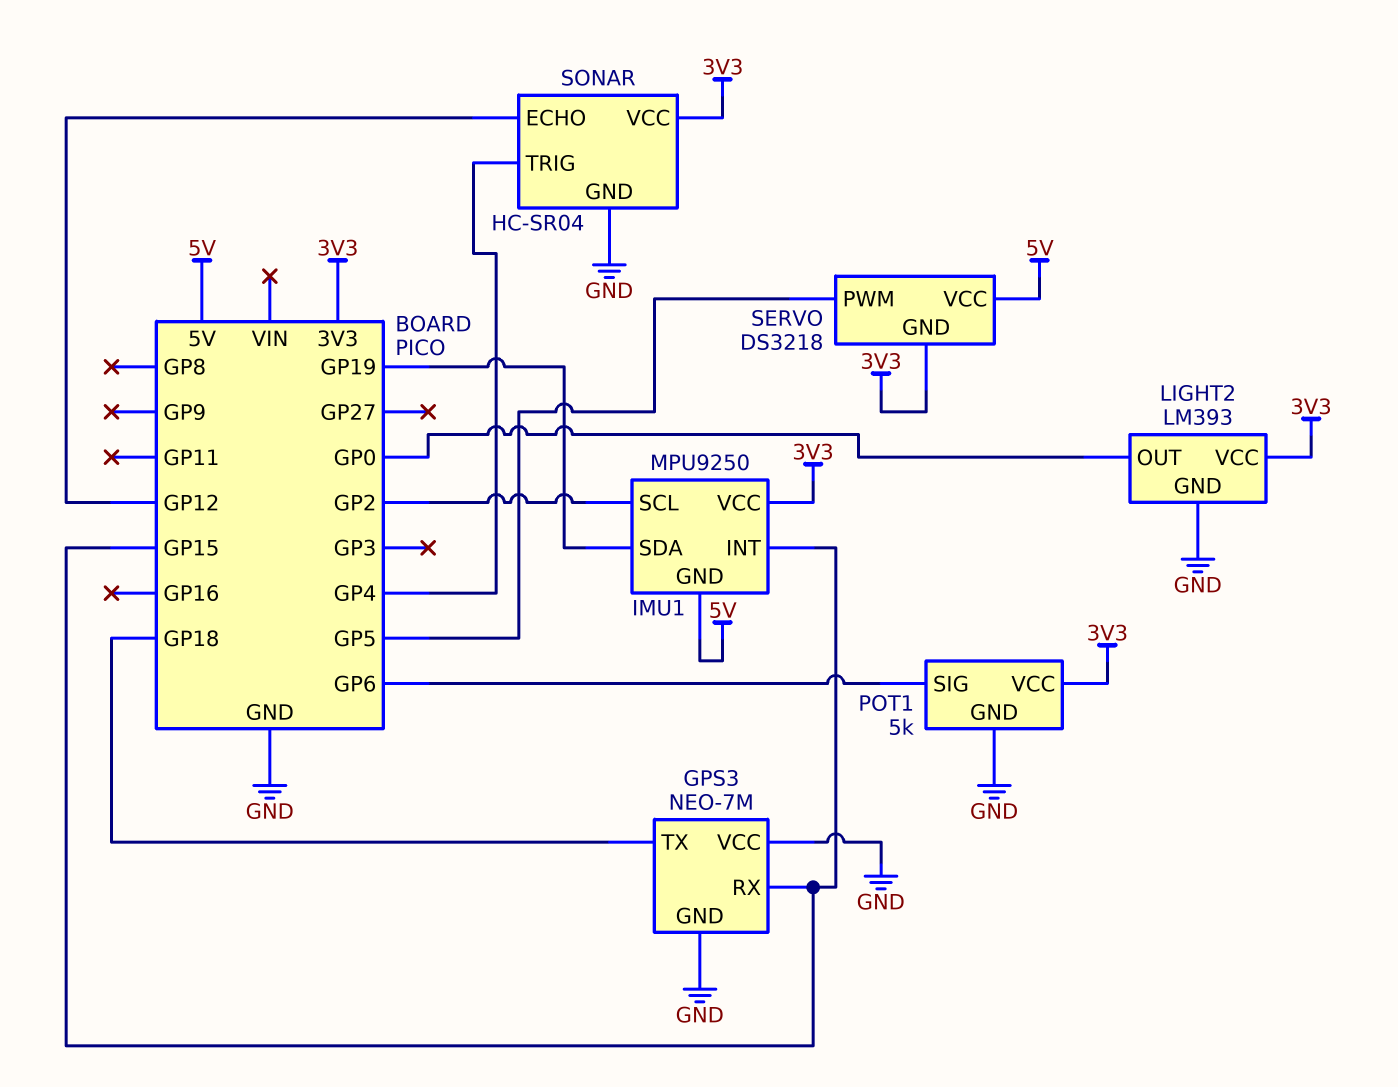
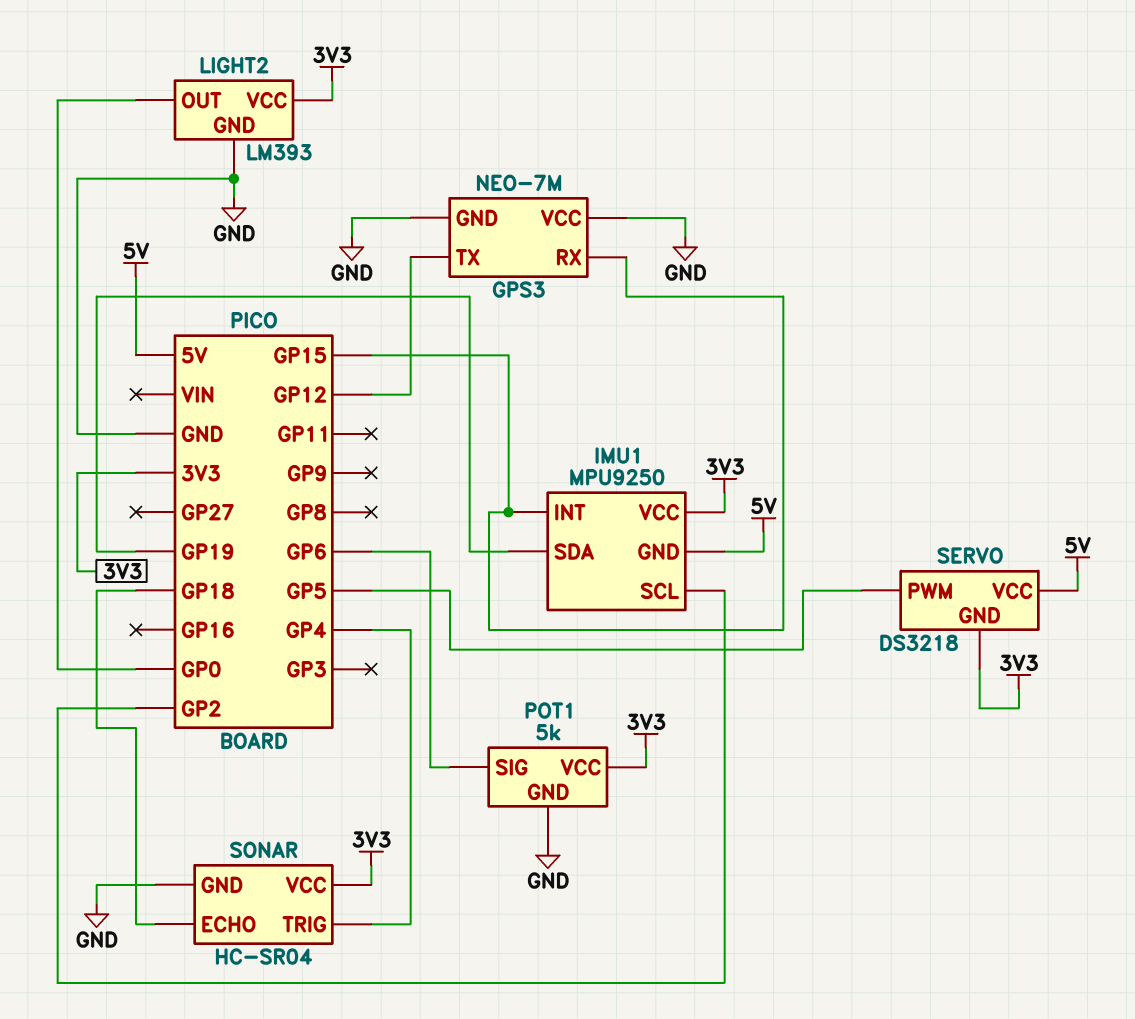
GPS3 pin TX: GP18 -> GP12
SONAR pin ECHO: GP12 -> GP18

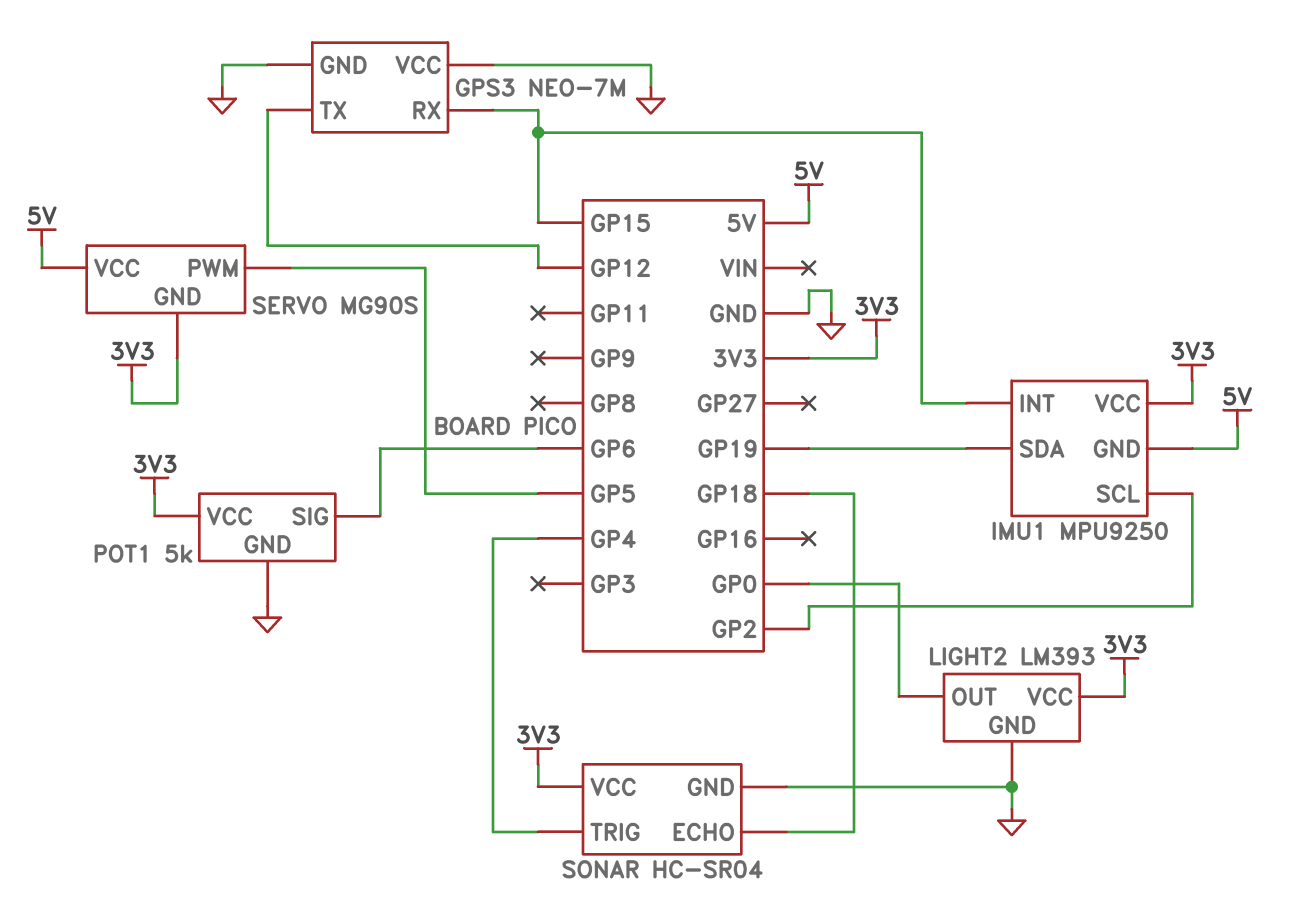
SERVO: DS3218 -> MG90S

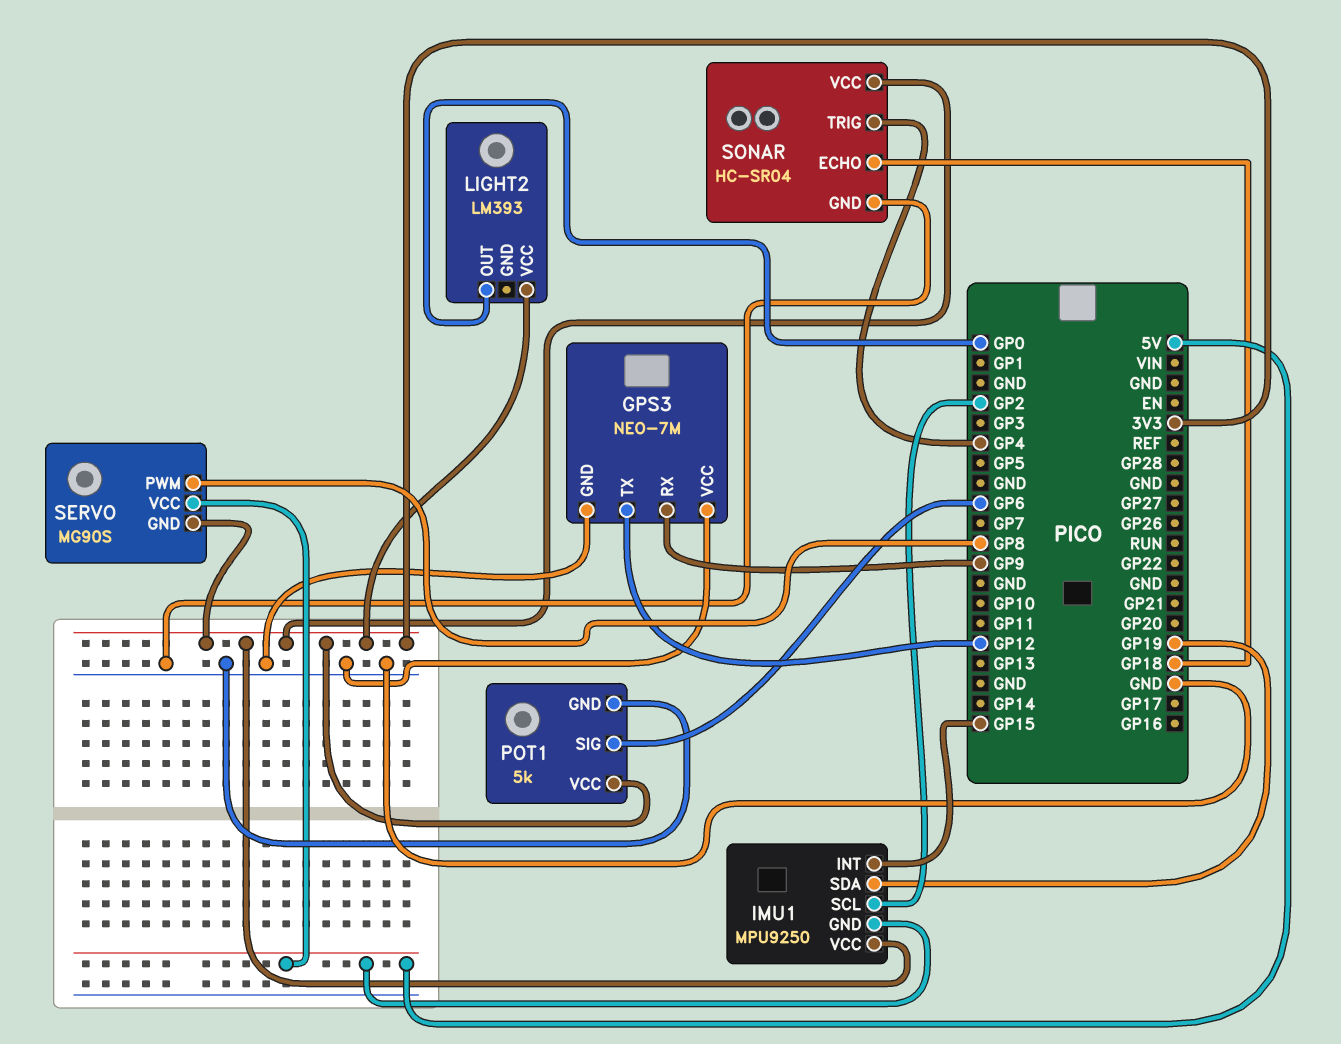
GPS3 pin RX: GP15 -> GP9
LIGHT2 pin GND: GND -> none
SERVO pin PWM: GP5 -> GP8

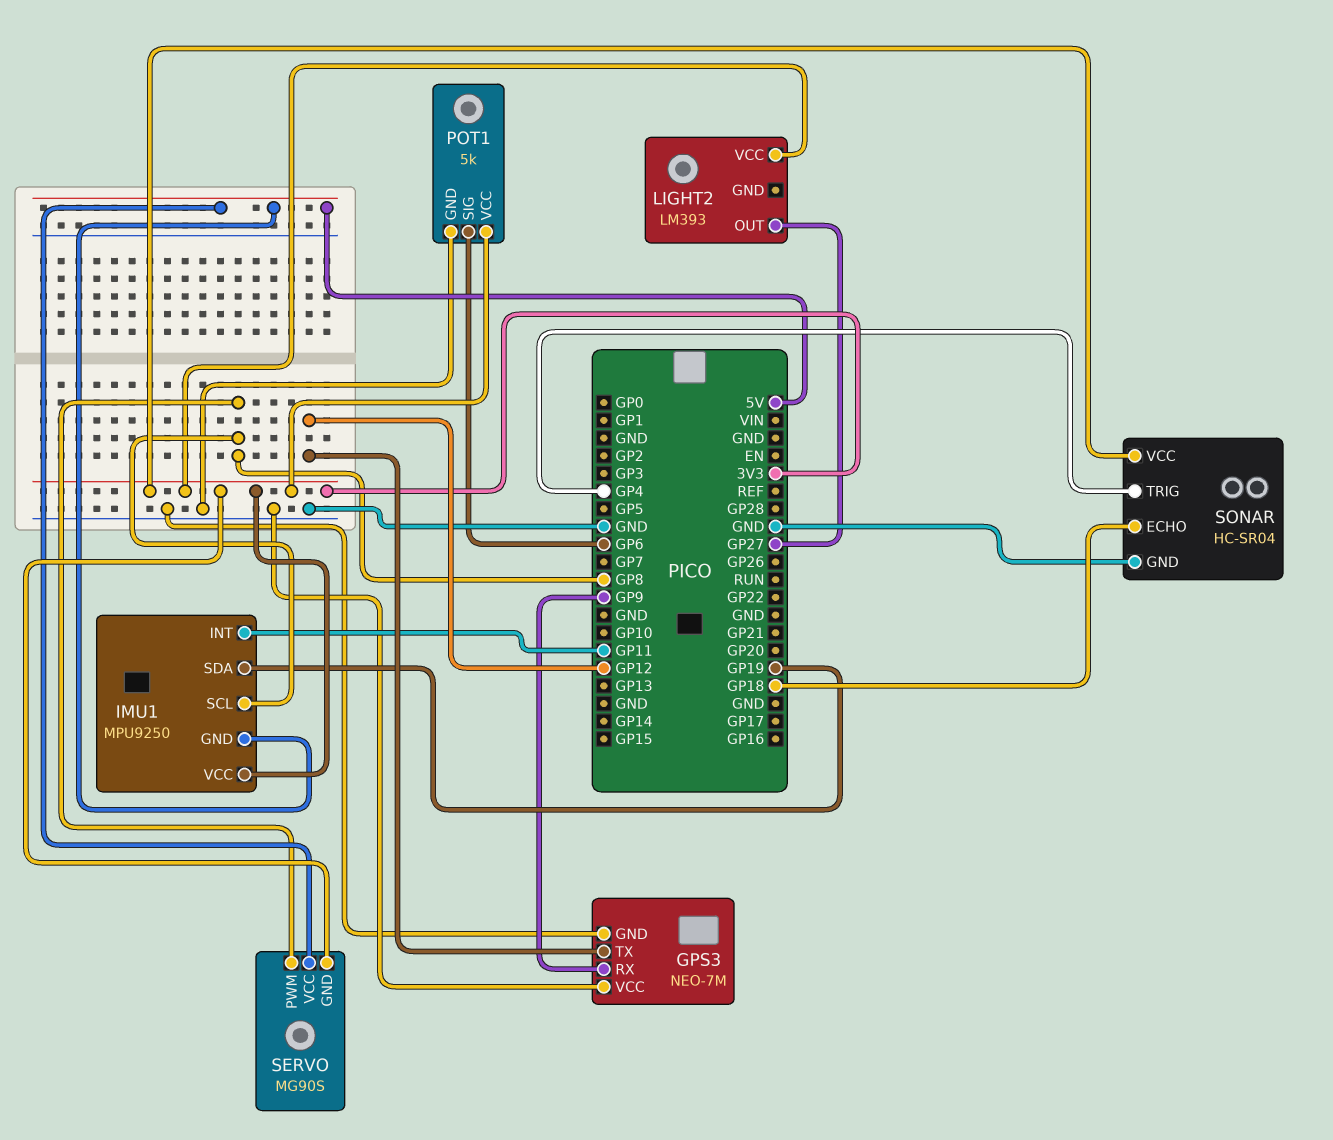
IMU1 pin INT: GP15 -> GP11
IMU1 pin SCL: GP2 -> GP8
LIGHT2 pin OUT: GP0 -> GP27

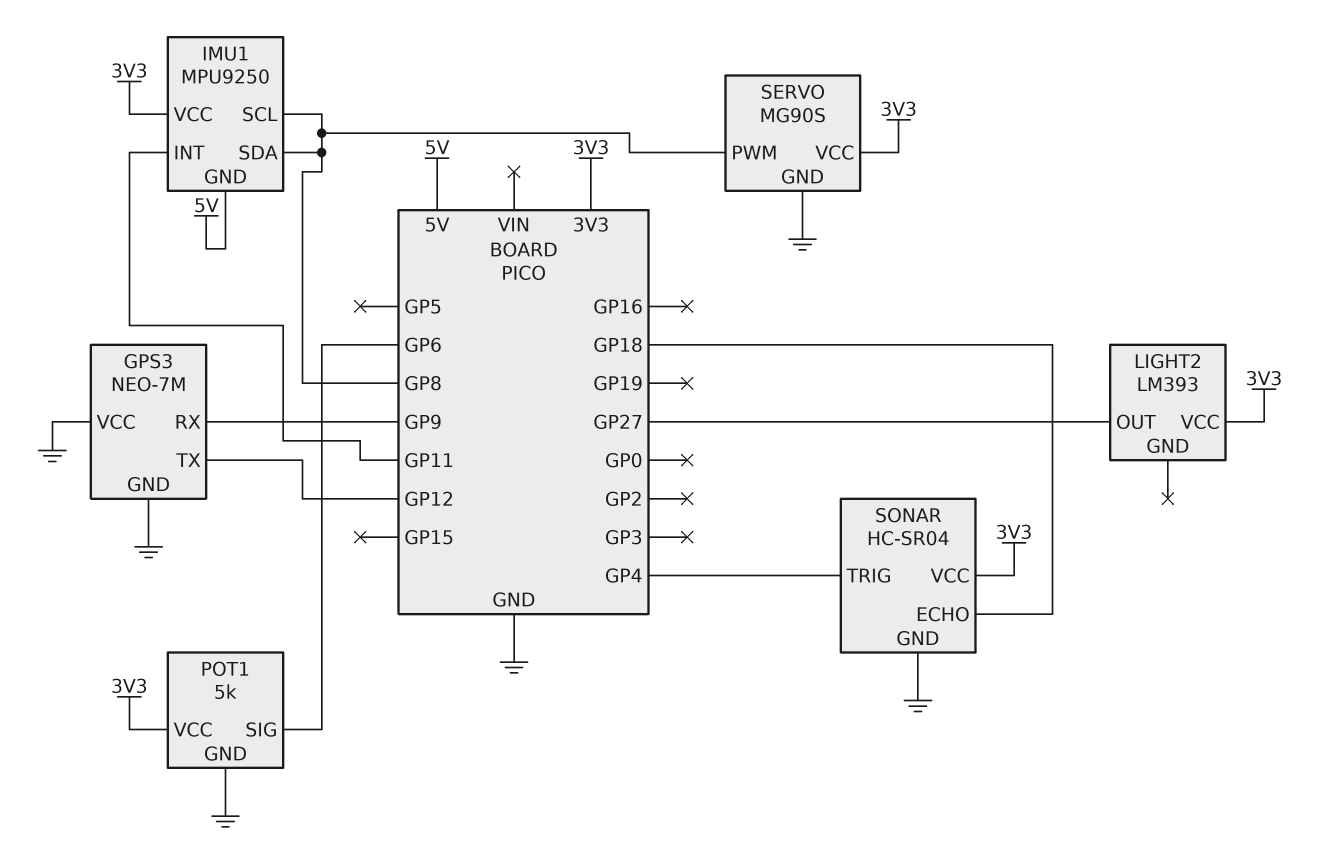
IMU1 pin SDA: GP19 -> GP8
SERVO pin GND: 3V3 -> GND
SERVO pin VCC: 5V -> 3V3

